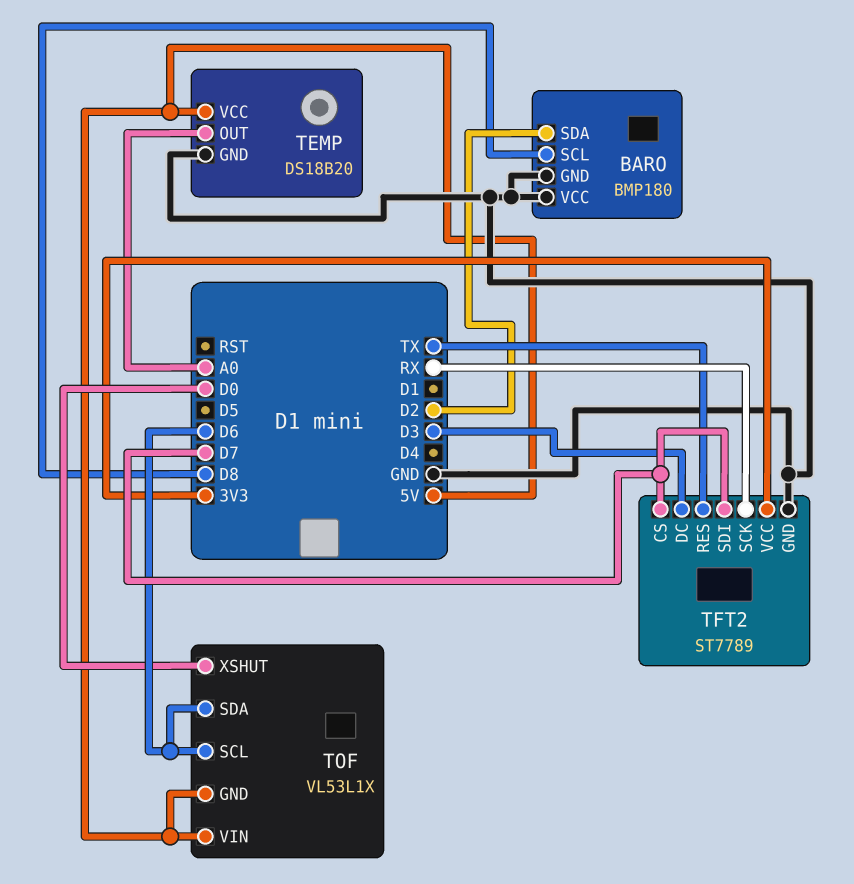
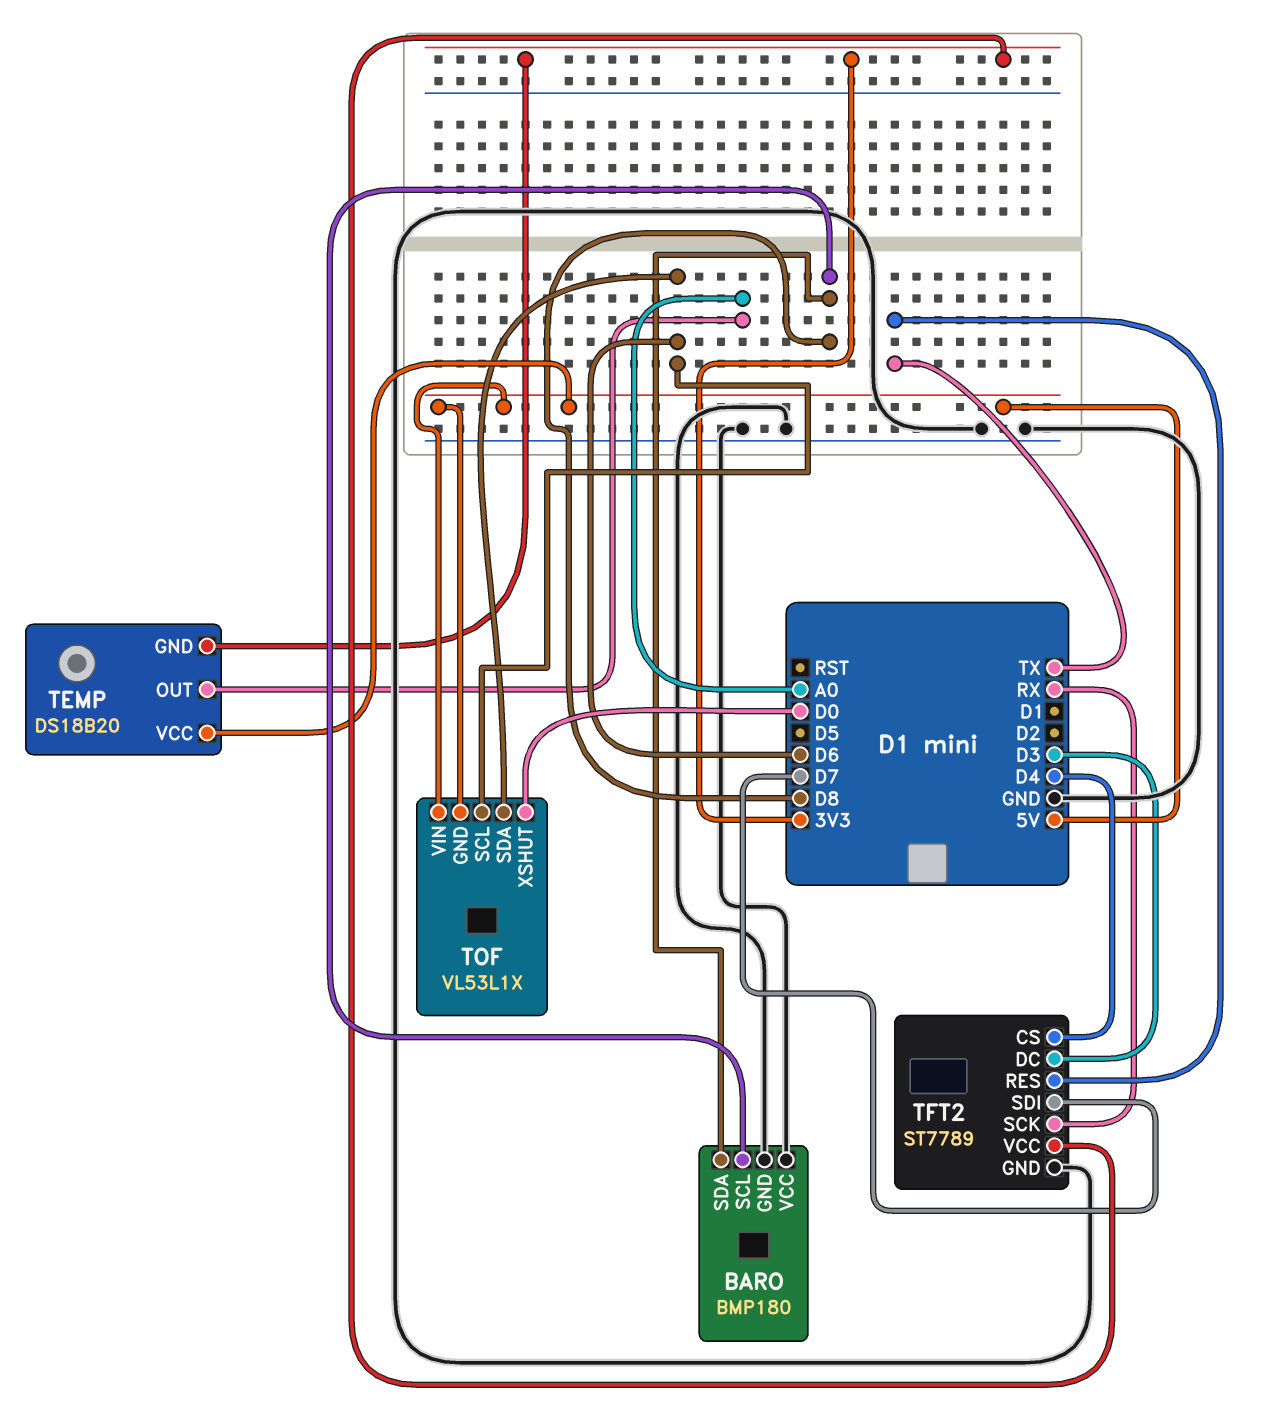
BARO pin SDA: D2 -> D8
TEMP pin GND: GND -> 3V3
TFT2 pin CS: D7 -> D4

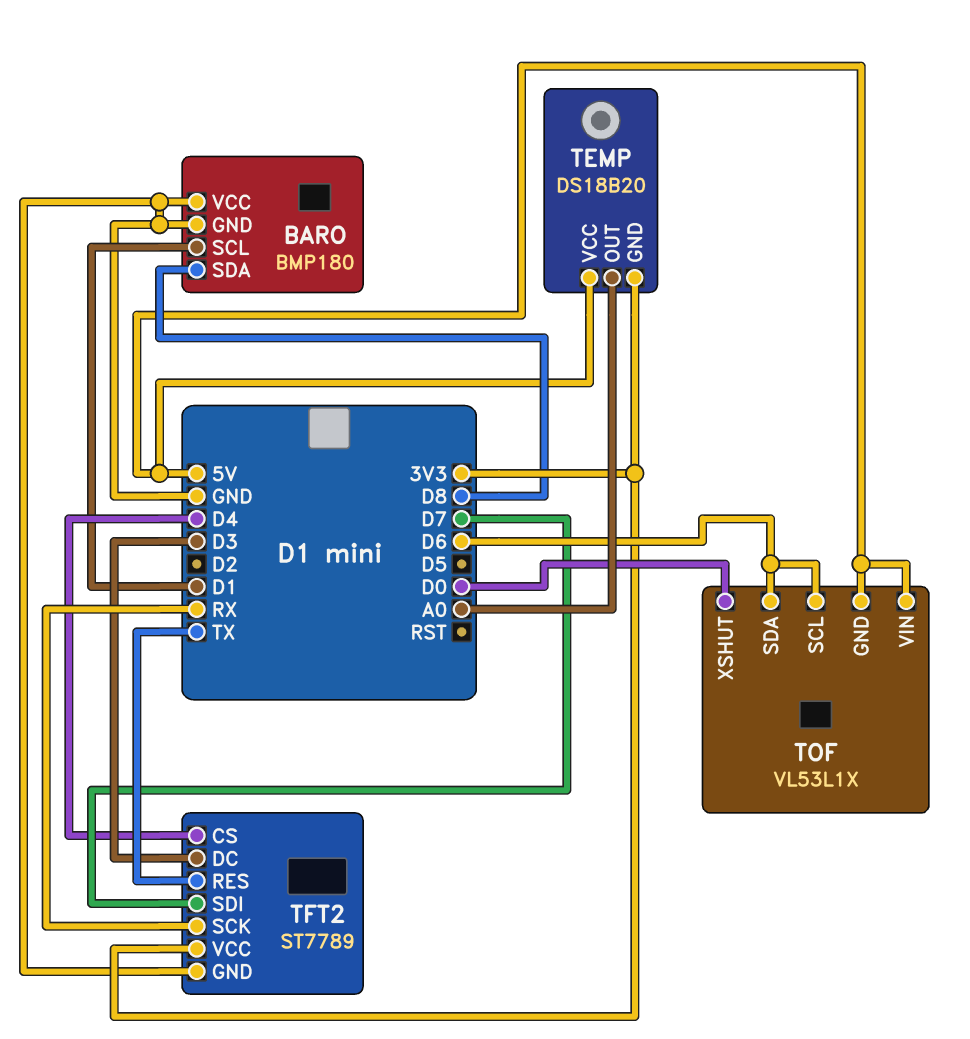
BARO pin SCL: D8 -> D1

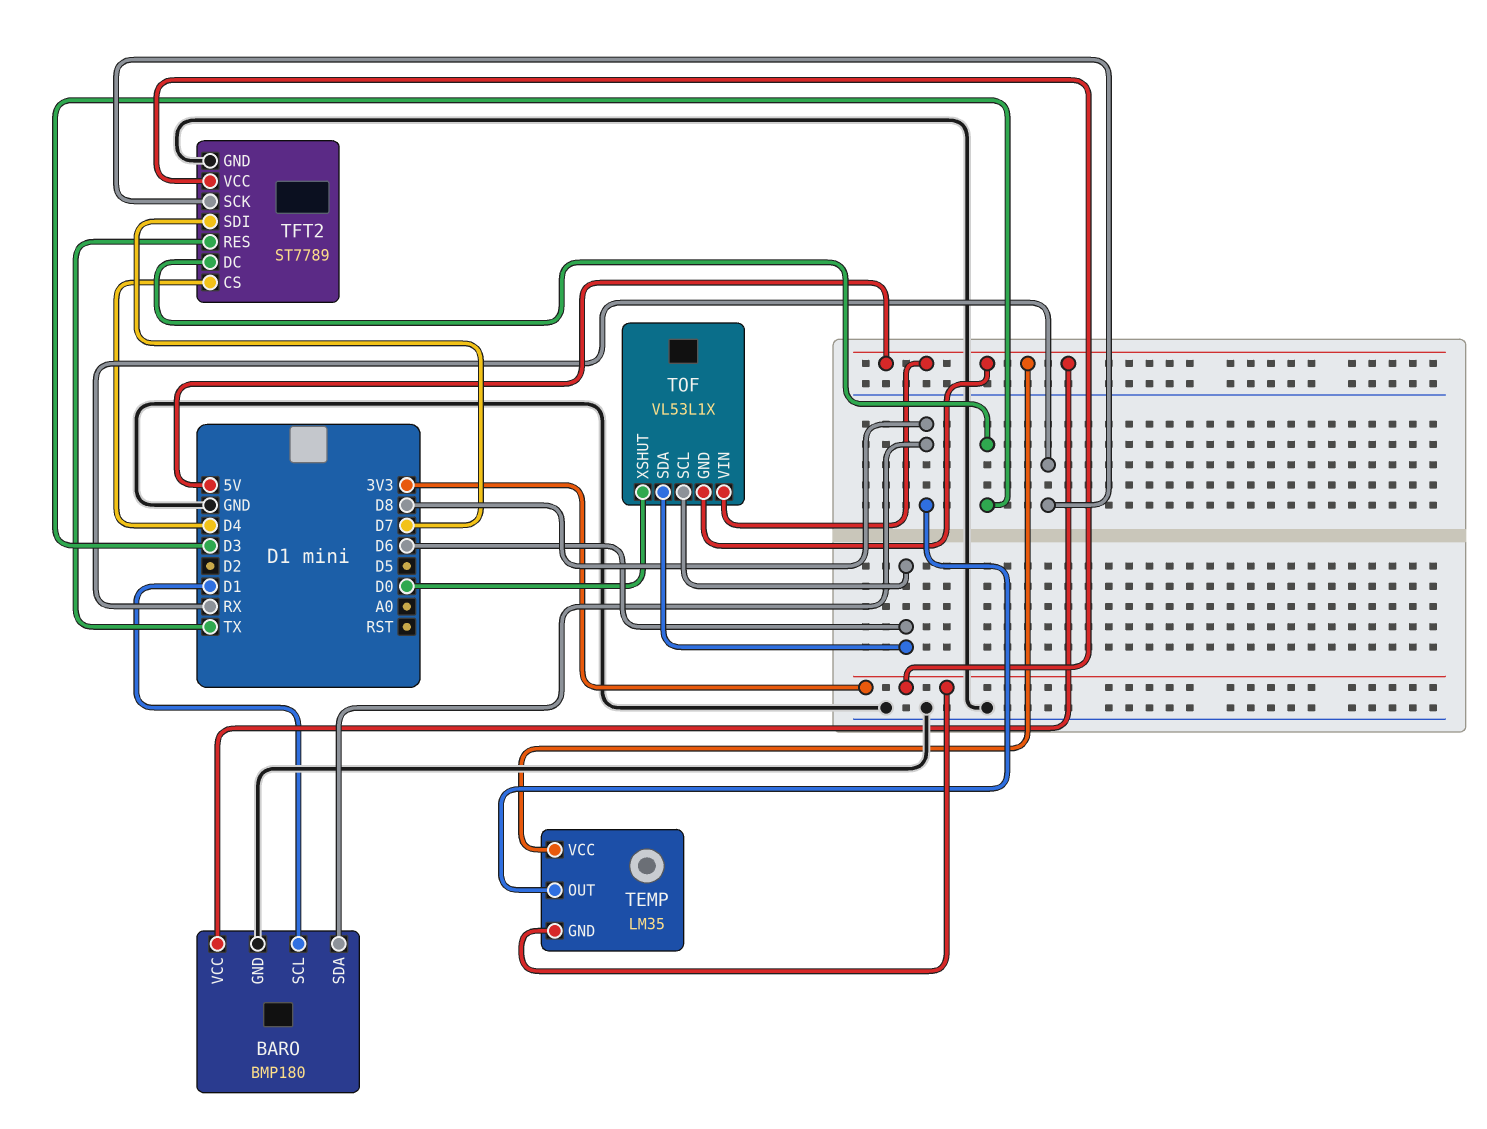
BARO pin VCC: GND -> 5V
TEMP: DS18B20 -> LM35
TEMP pin OUT: A0 -> D8

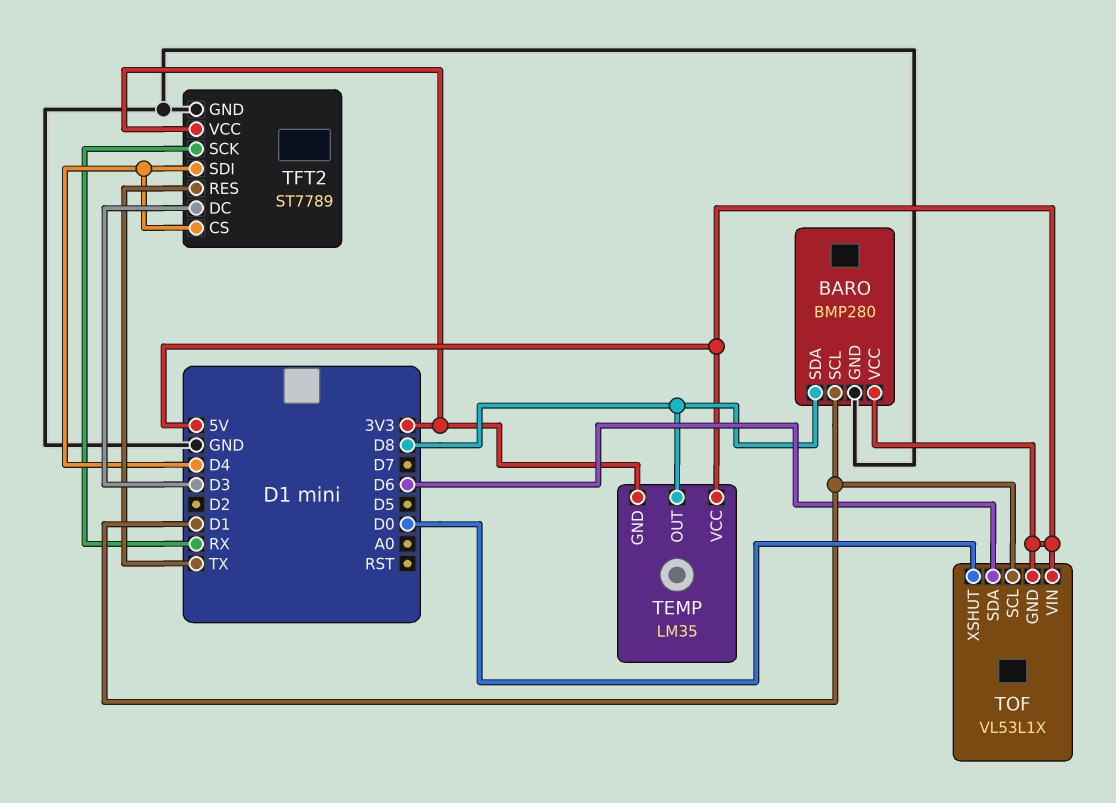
BARO: BMP180 -> BMP280
TFT2 pin SDI: D7 -> D4
TOF pin SCL: D6 -> D1

